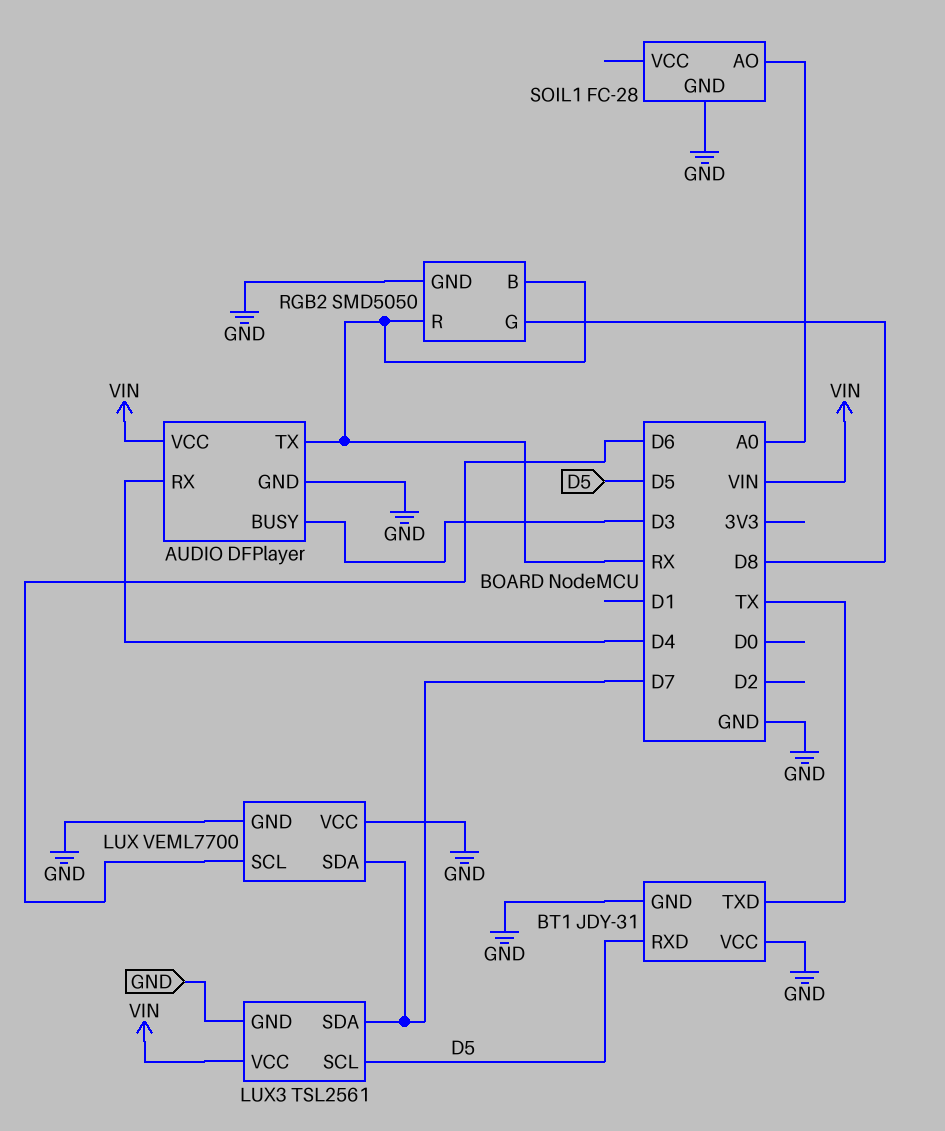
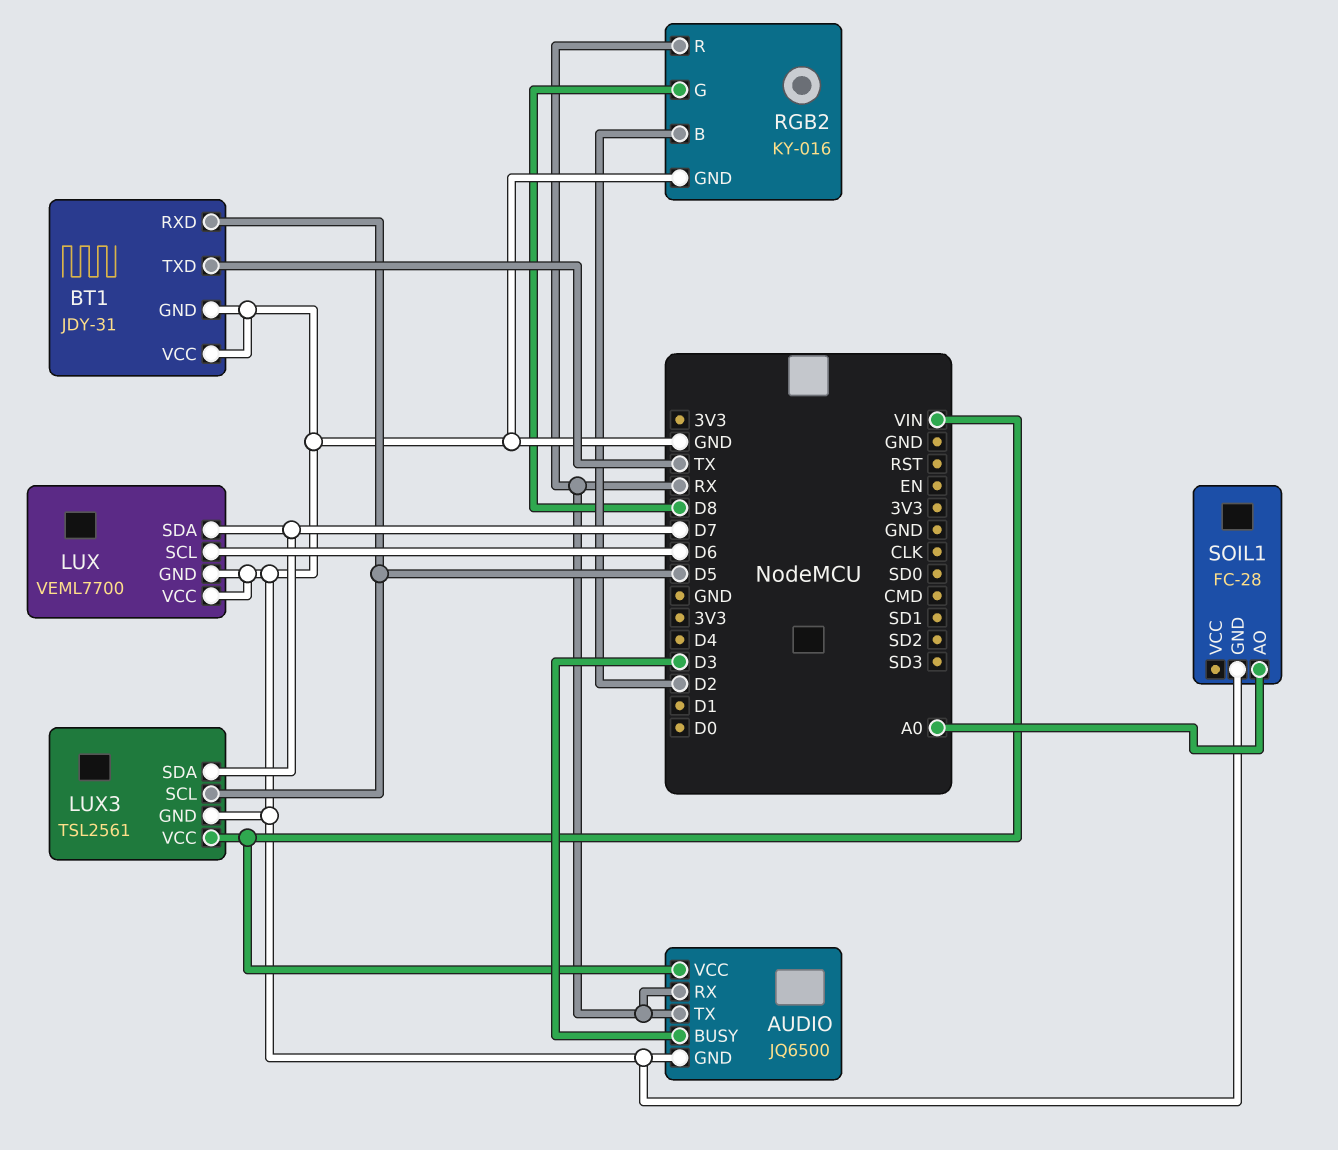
AUDIO: DFPlayer -> JQ6500
AUDIO pin RX: D4 -> RX
RGB2: SMD5050 -> KY-016
RGB2 pin B: RX -> D2

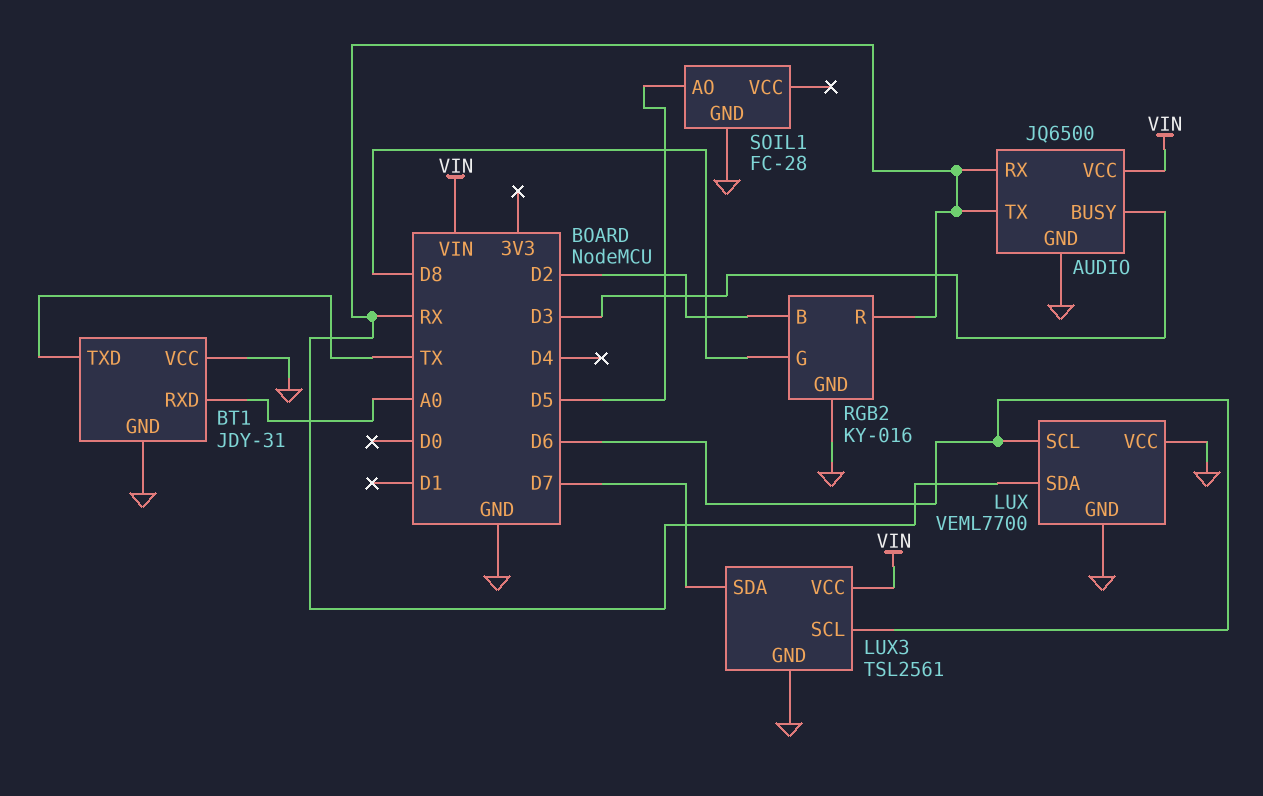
BT1 pin RXD: D5 -> A0
LUX pin SDA: D7 -> RX
LUX3 pin SCL: D5 -> D6
SOIL1 pin AO: A0 -> D5

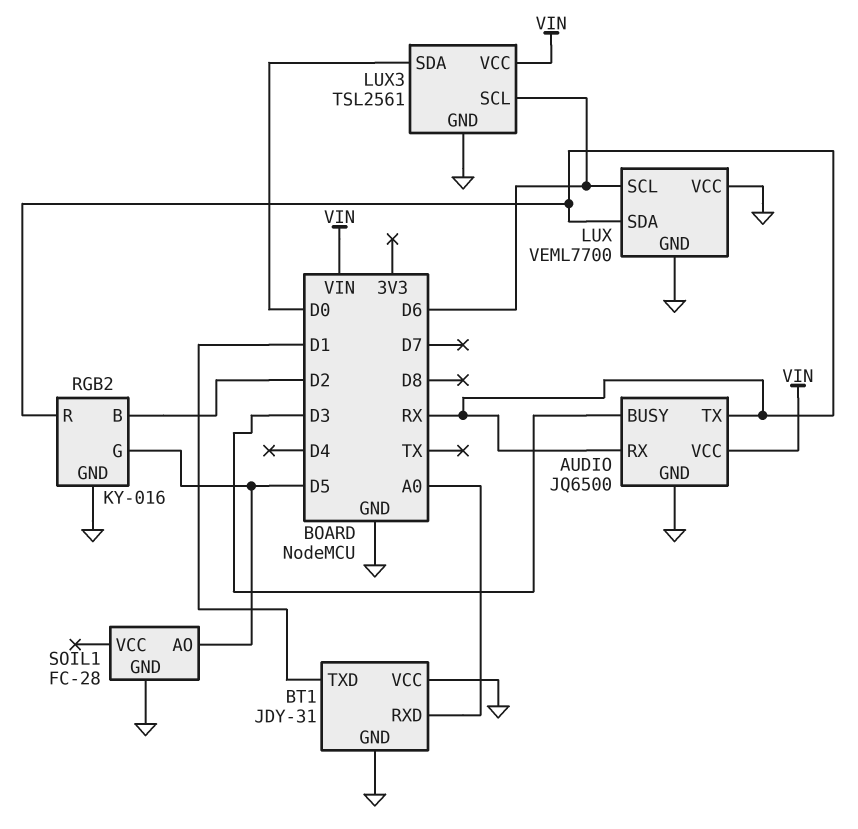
BT1 pin TXD: TX -> D1
LUX3 pin SDA: D7 -> D0
RGB2 pin G: D8 -> D5

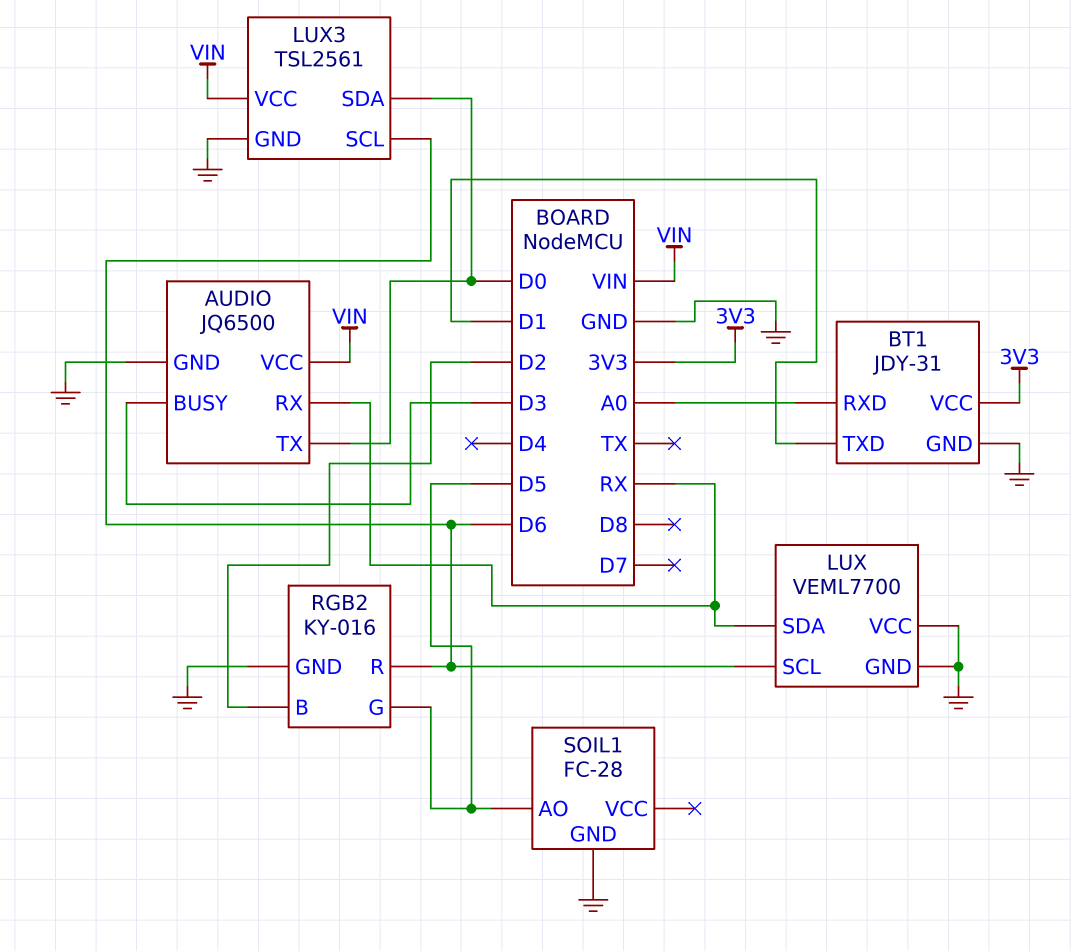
AUDIO pin TX: RX -> D0
BT1 pin VCC: GND -> 3V3
RGB2 pin R: RX -> D6

